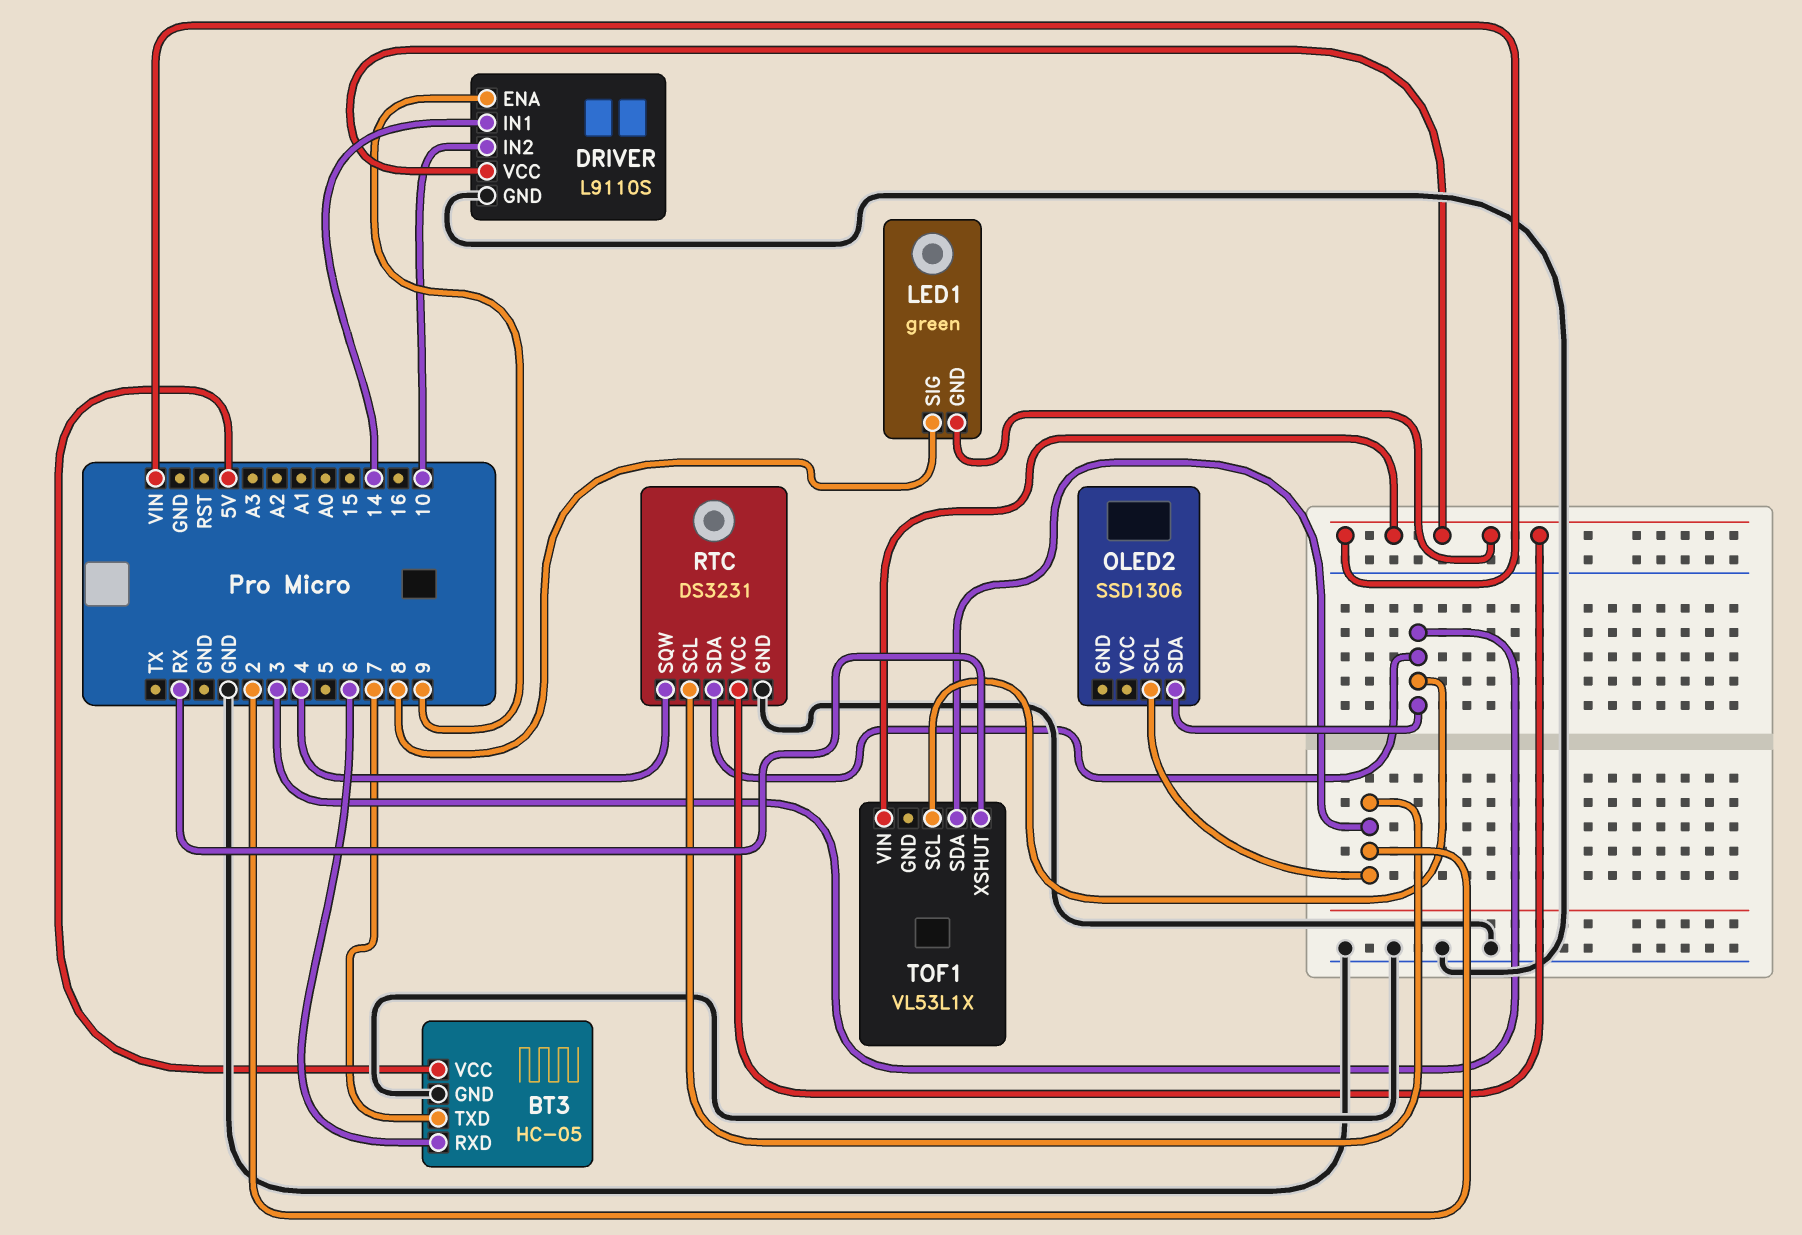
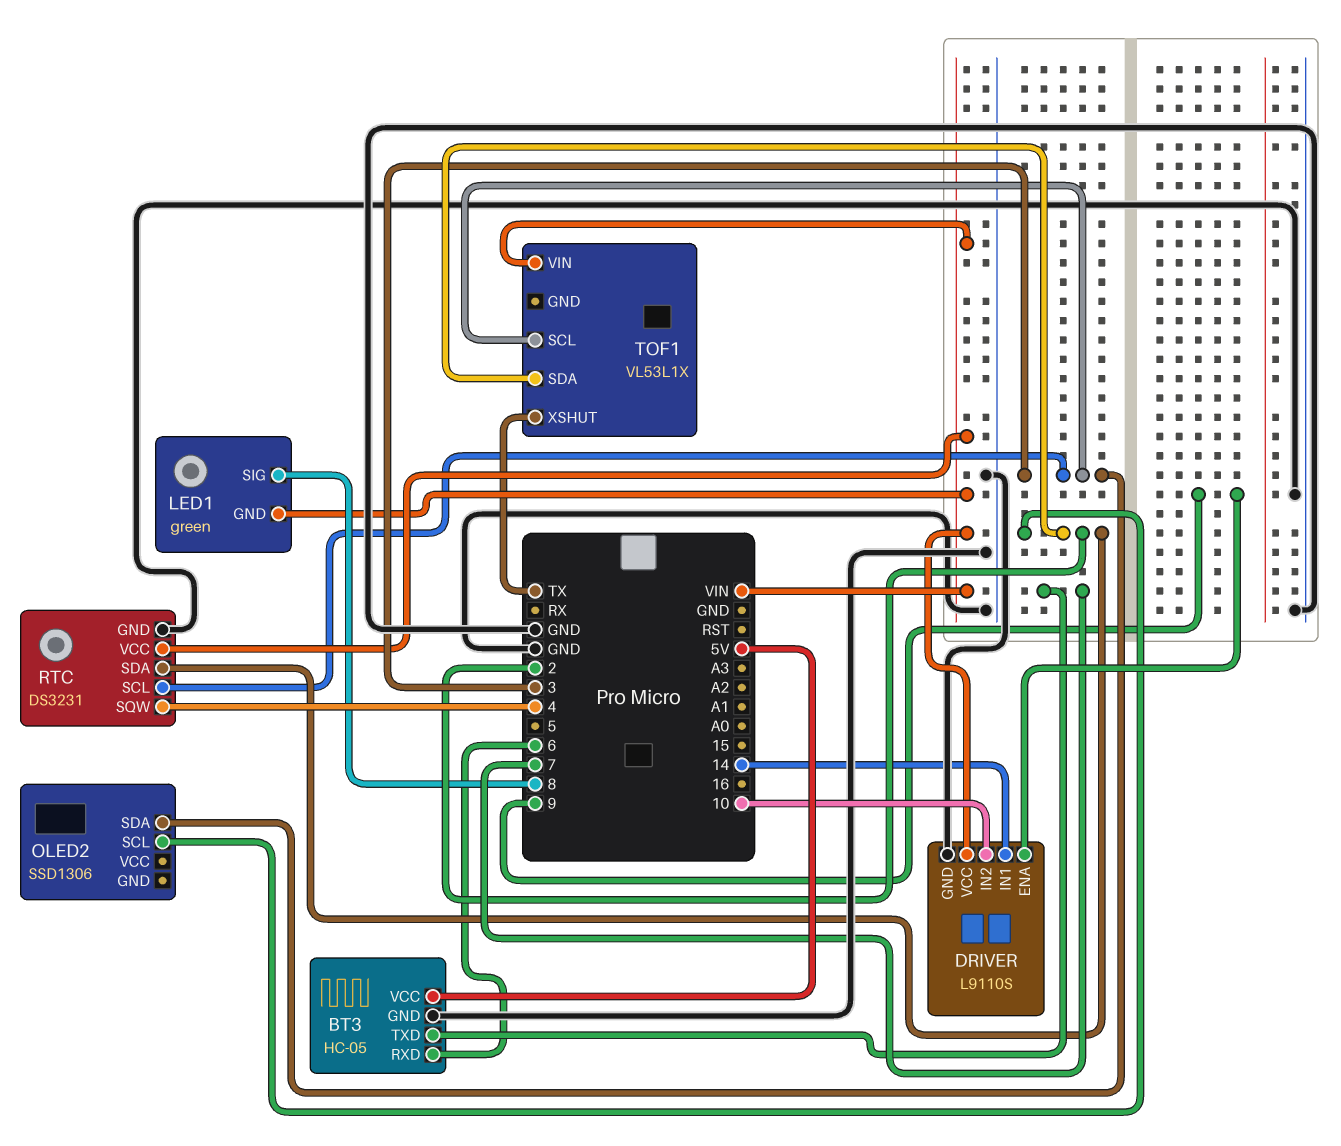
RTC pin SCL: 2 -> 3
RTC pin SDA: 3 -> 2
TOF1 pin XSHUT: RX -> TX

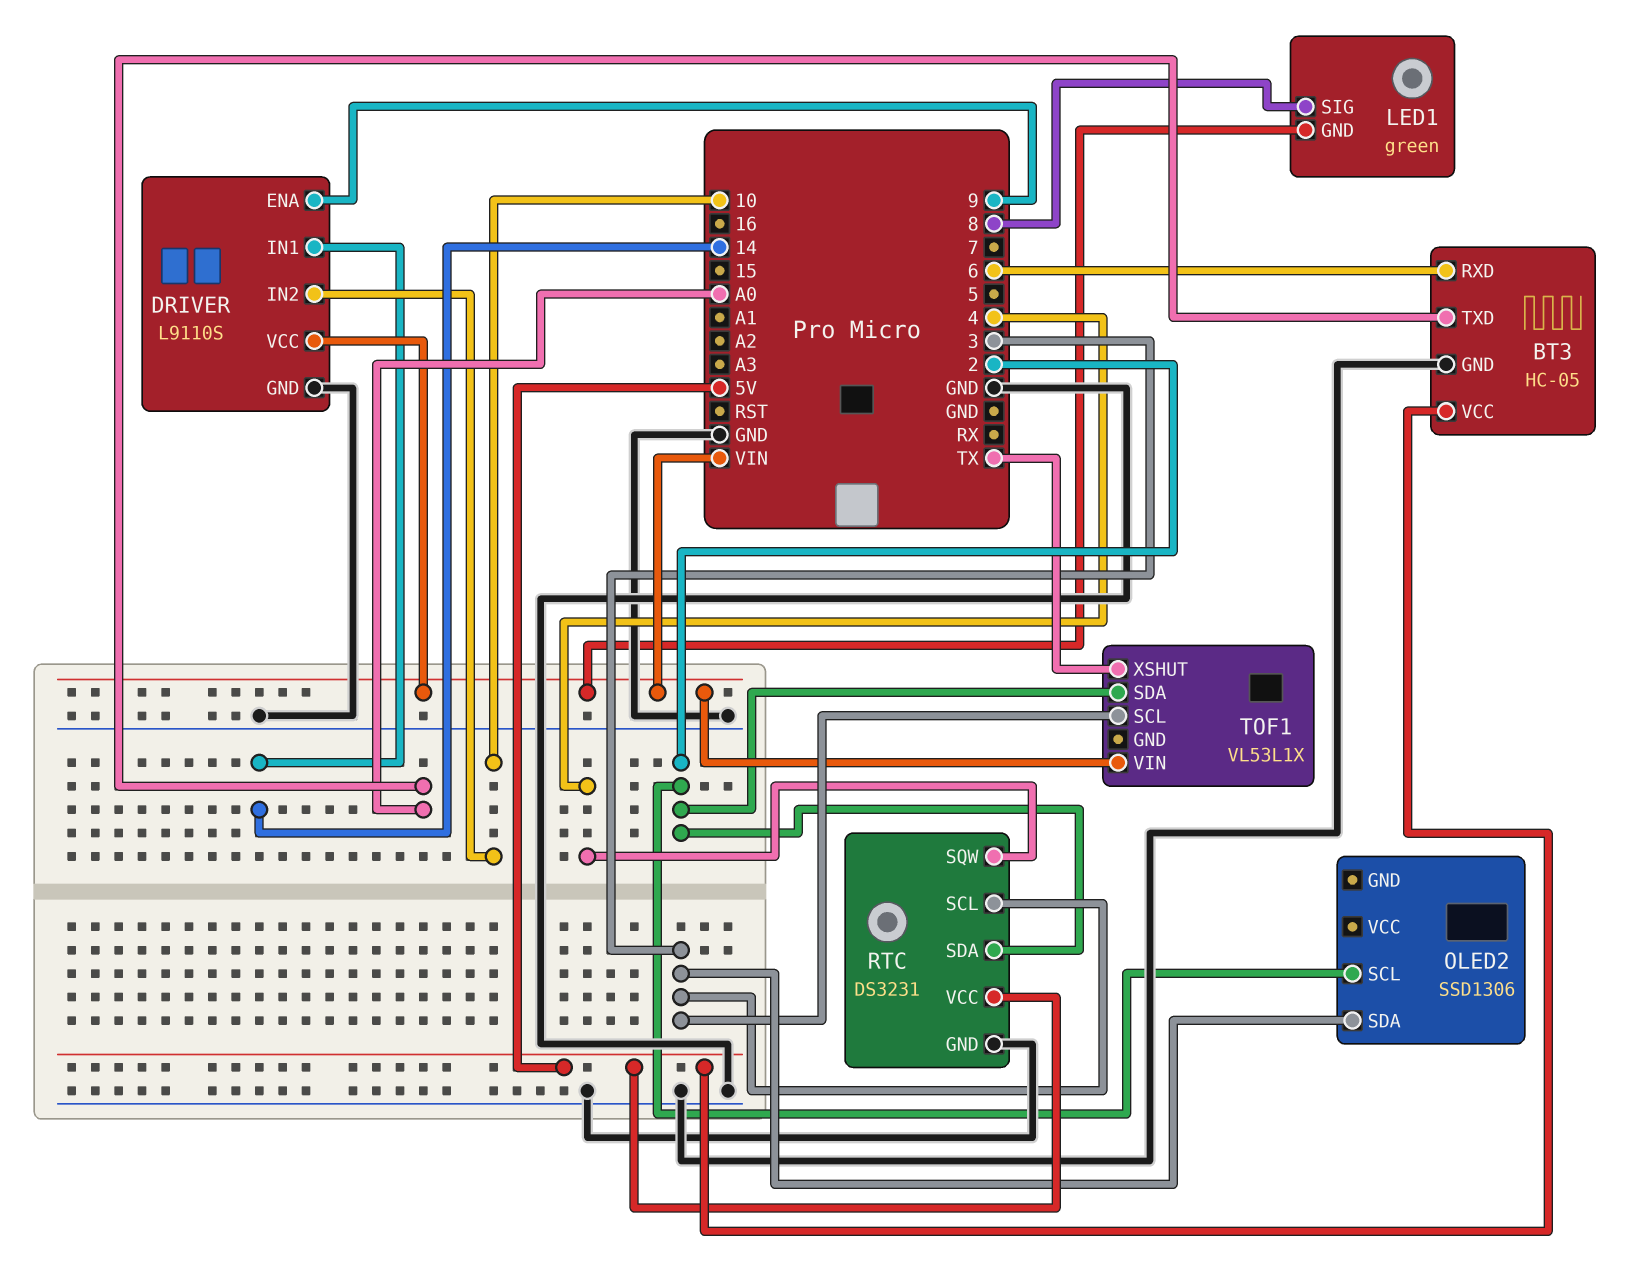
BT3 pin TXD: 7 -> A0
RTC pin VCC: VIN -> 5V

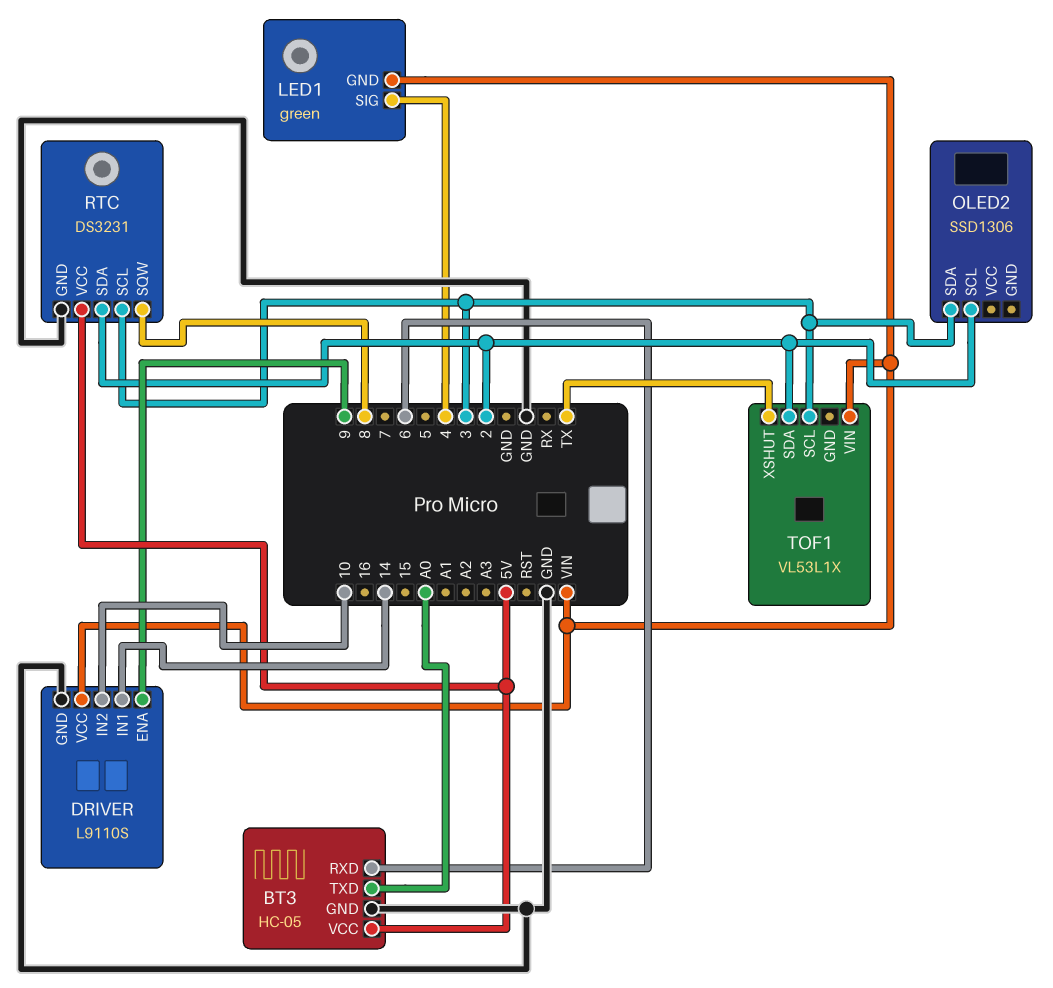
LED1 pin SIG: 8 -> 4
RTC pin SQW: 4 -> 8

